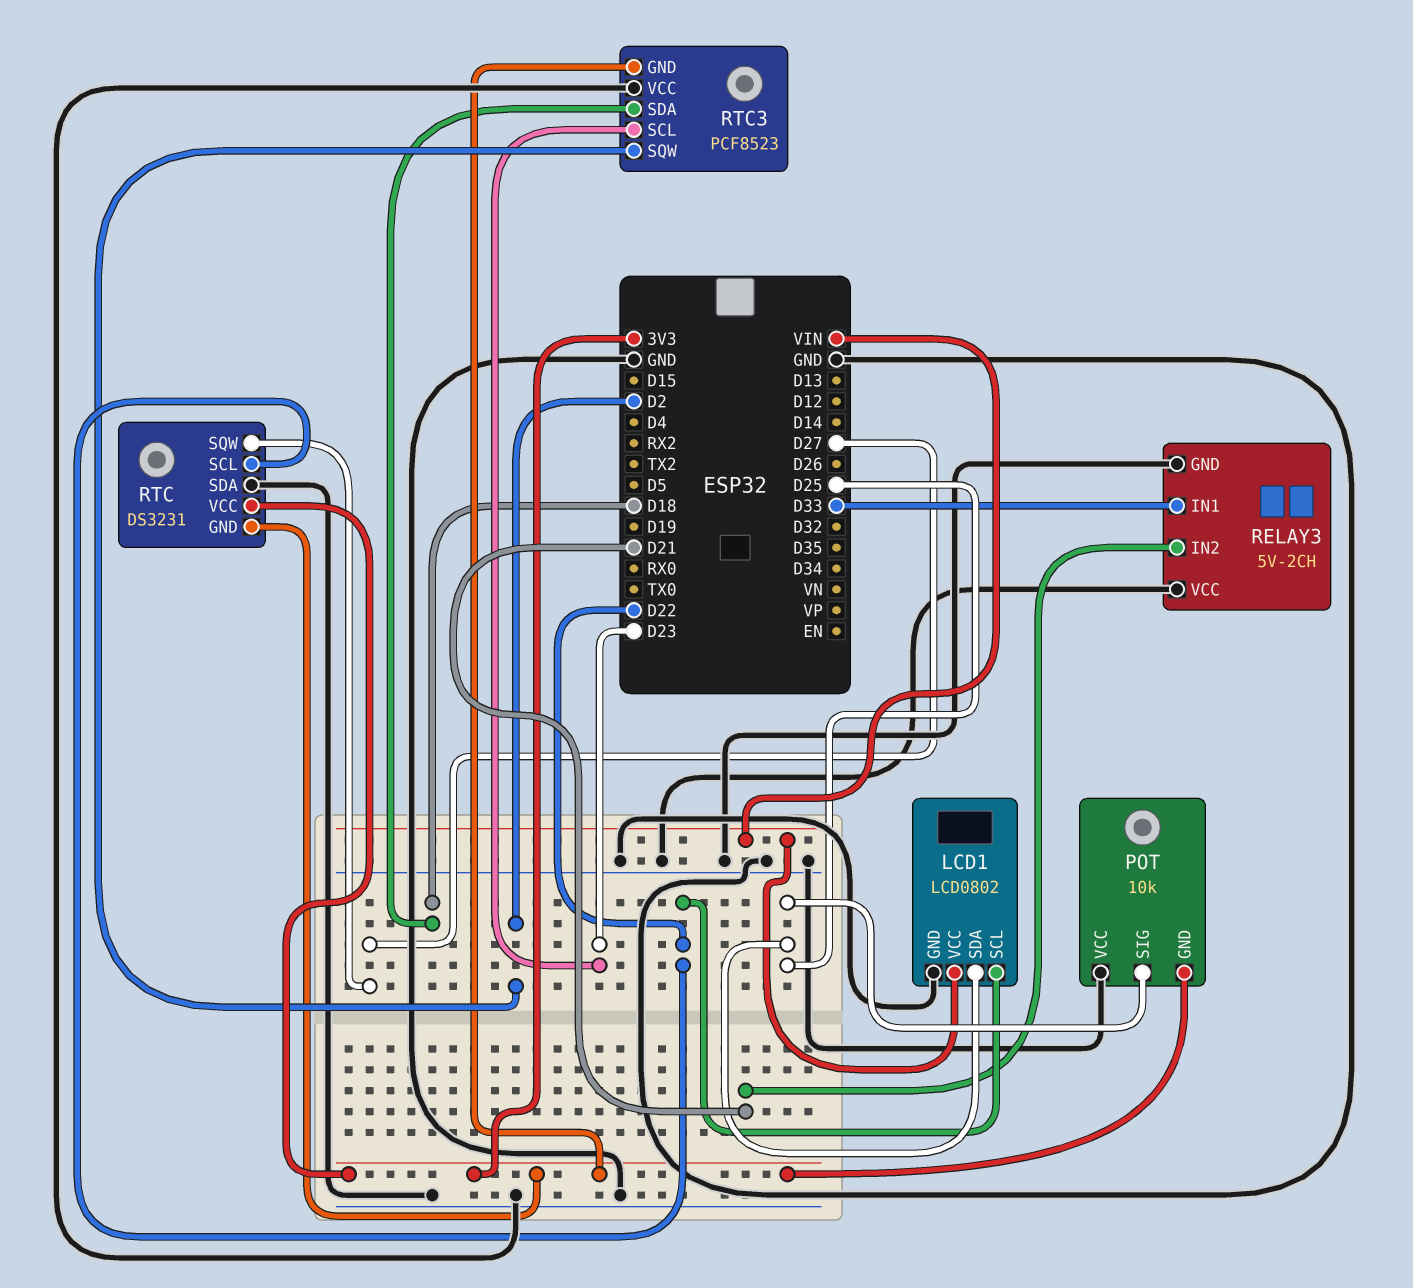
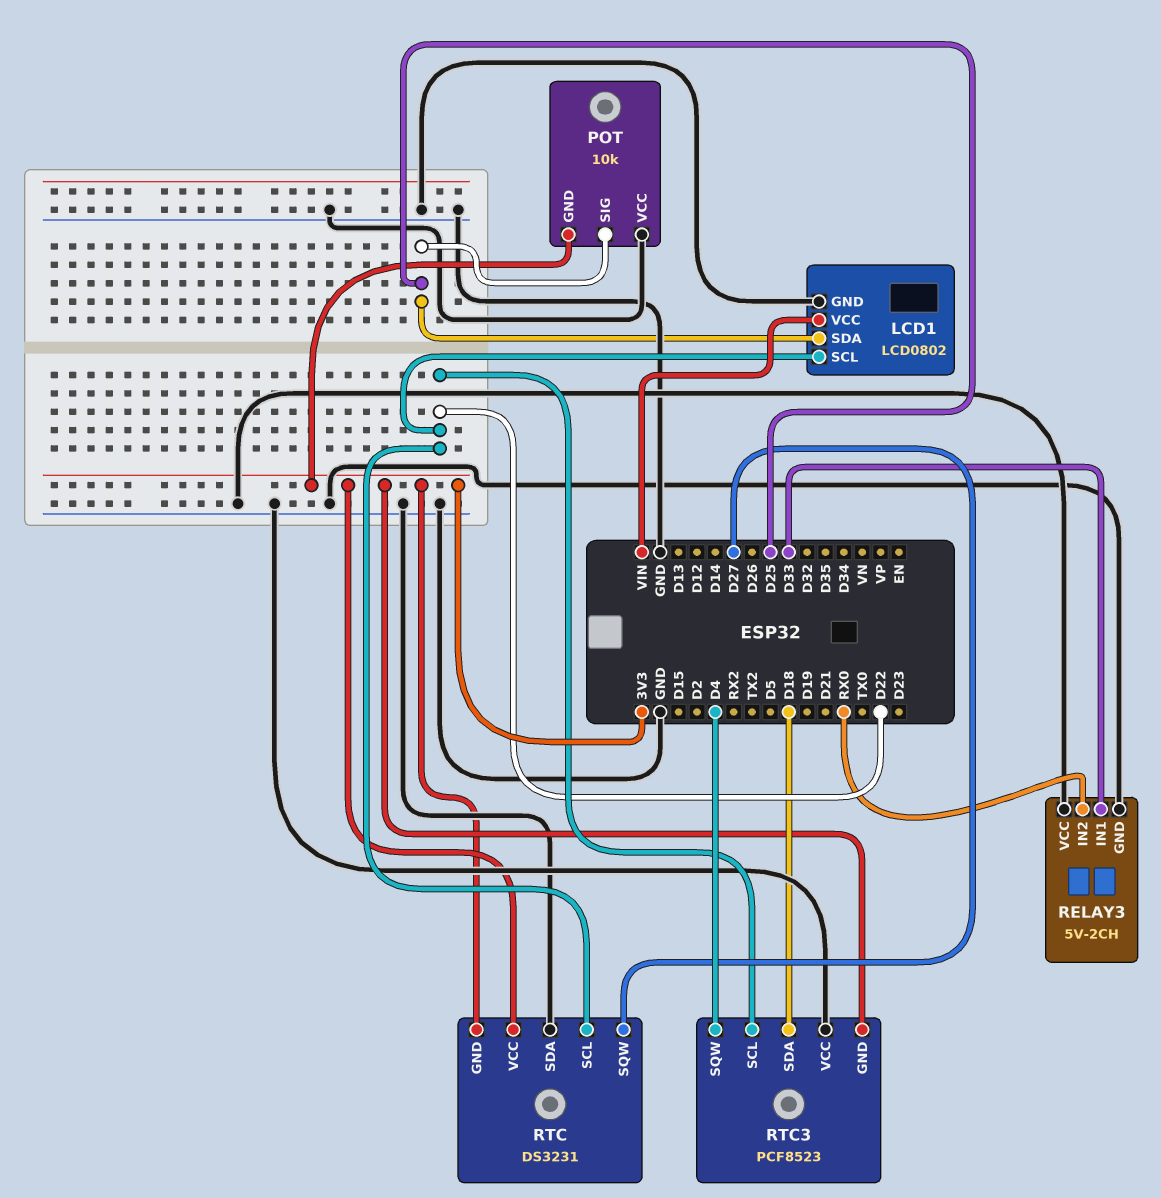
RELAY3 pin IN2: D21 -> RX0
RTC3 pin SCL: D23 -> D22
RTC3 pin SQW: D2 -> D4

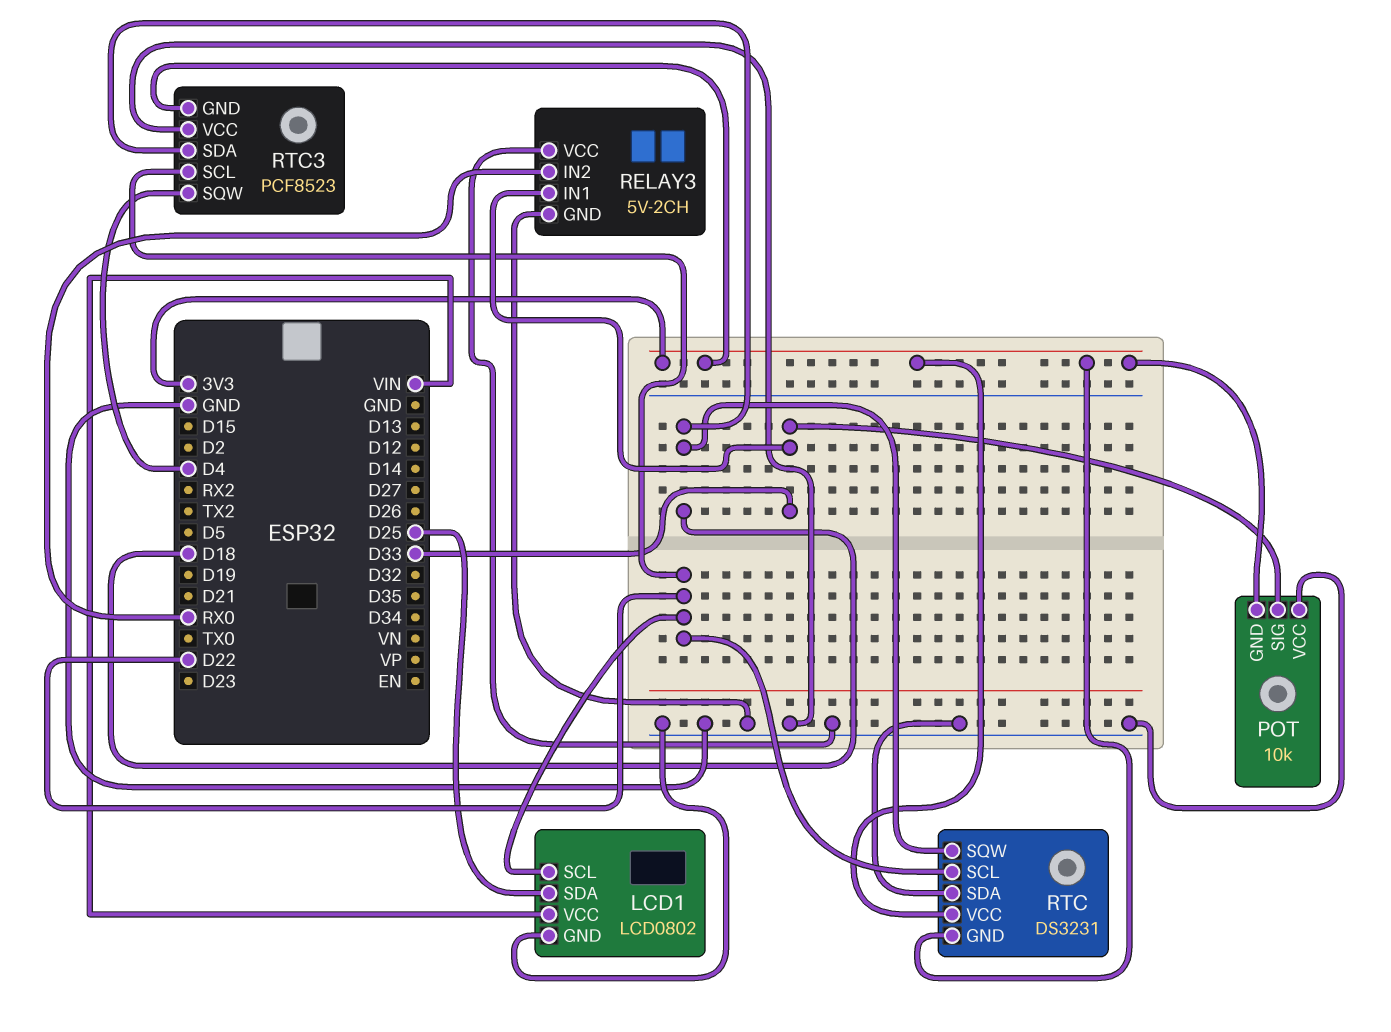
POT pin SIG: D25 -> D33
RTC pin SQW: D27 -> D18

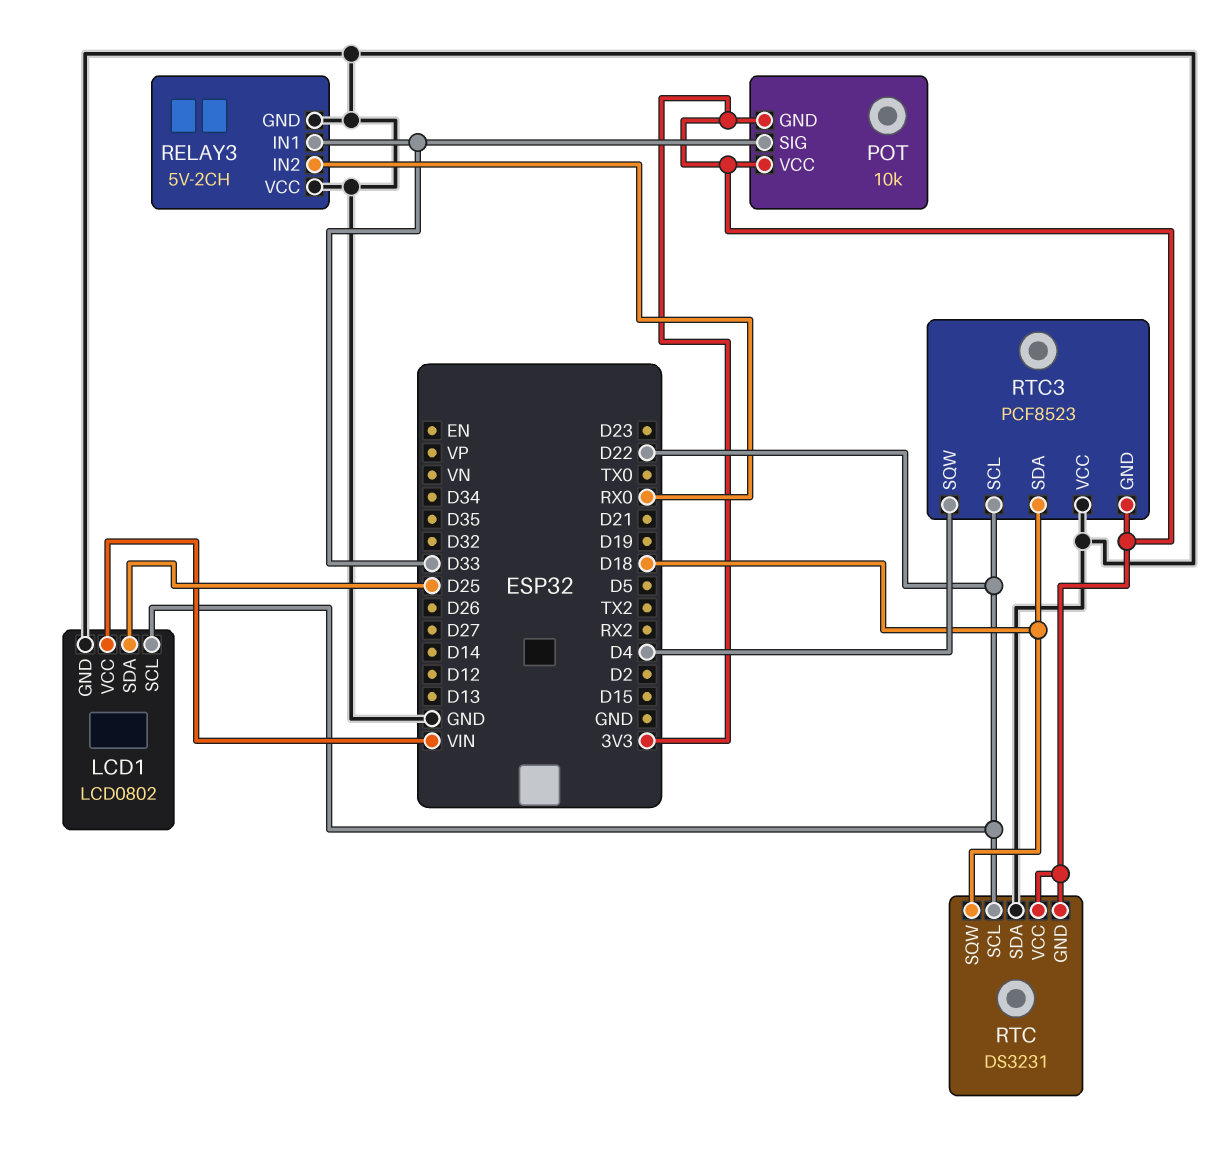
POT pin VCC: GND -> 3V3

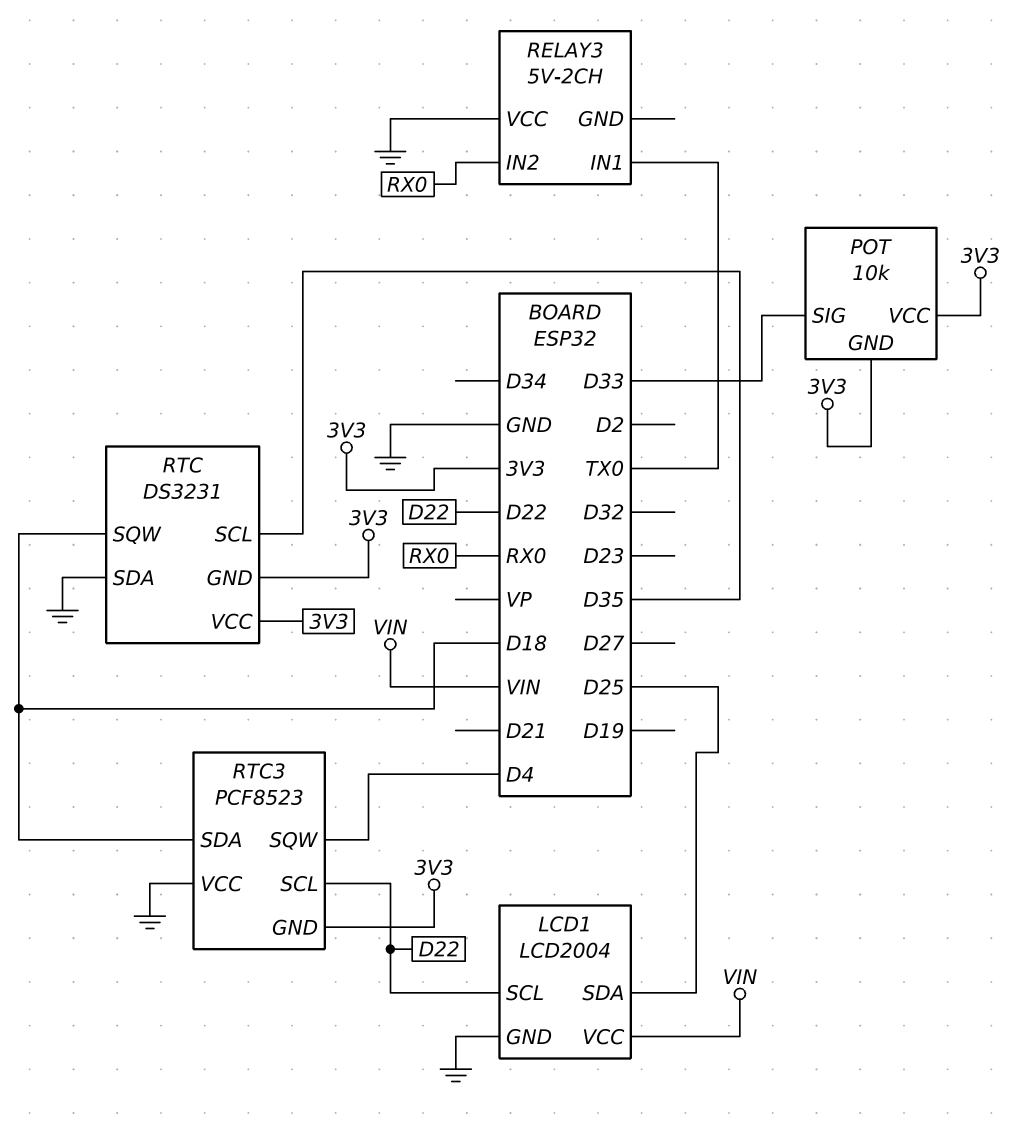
LCD1: LCD0802 -> LCD2004
RELAY3 pin GND: GND -> none
RELAY3 pin IN1: D33 -> TX0
RTC pin SCL: D22 -> D35

